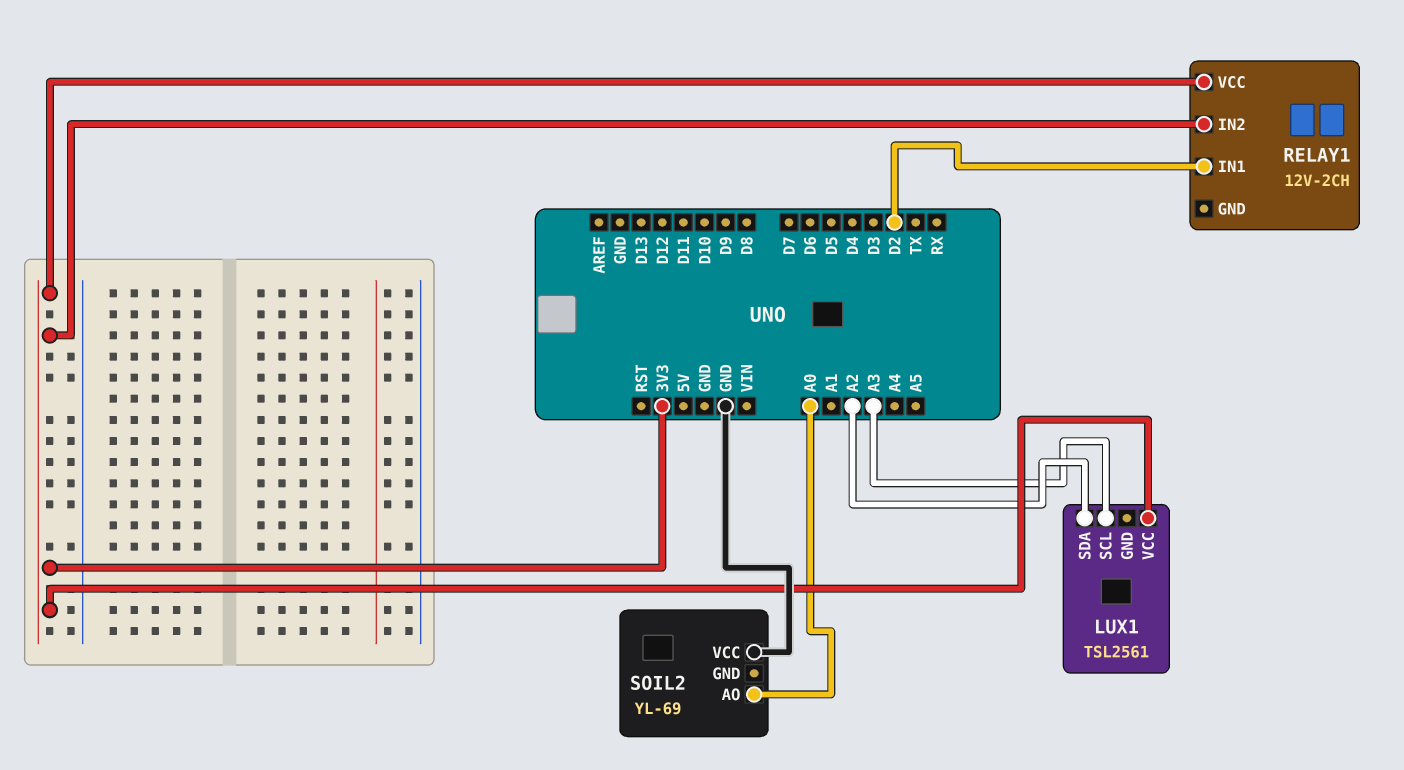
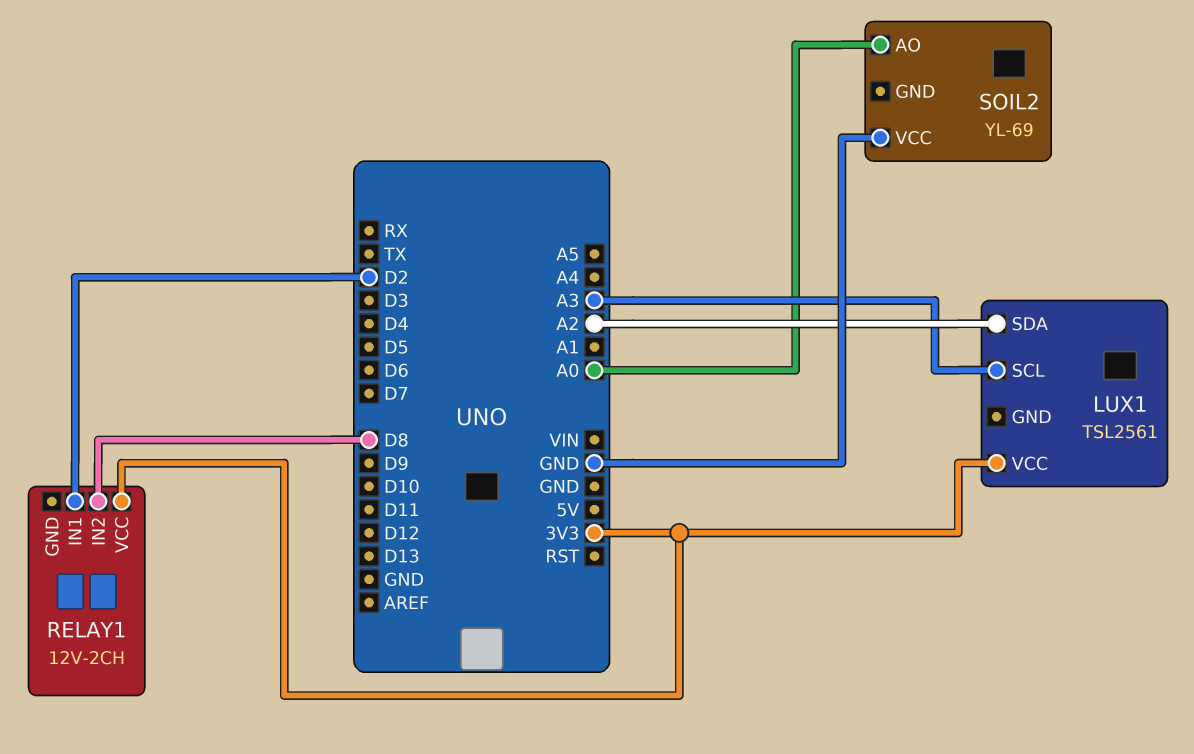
RELAY1 pin IN2: 3V3 -> D8

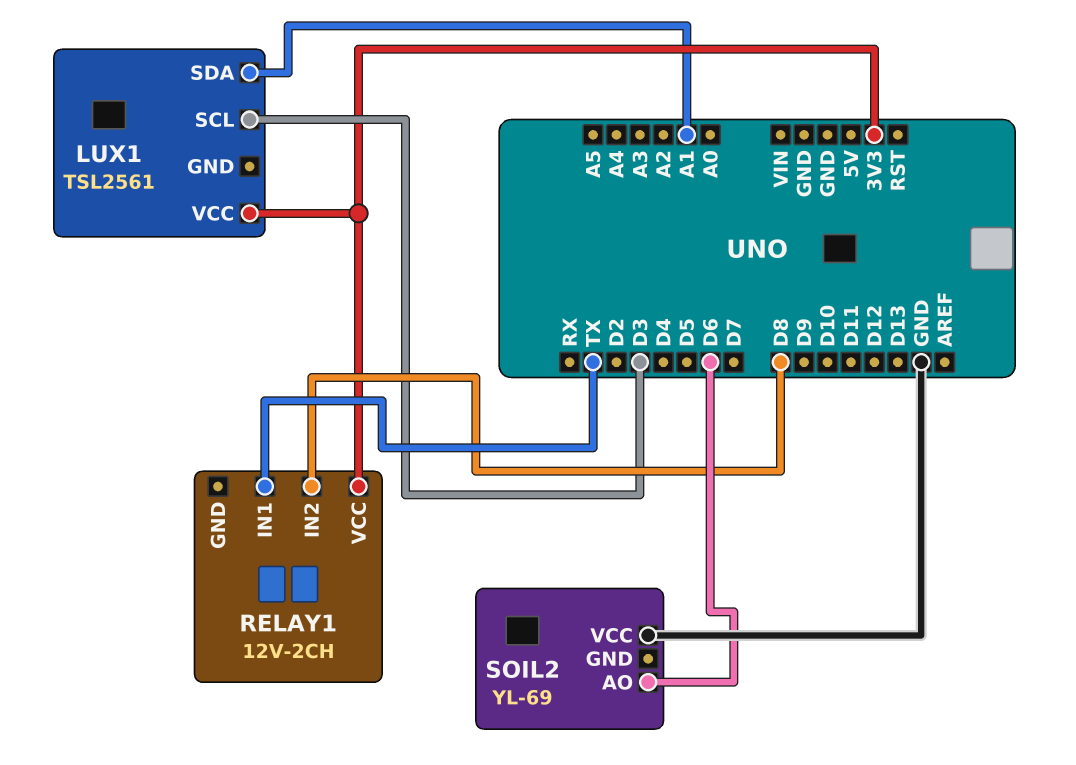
LUX1 pin SCL: A3 -> D3
LUX1 pin SDA: A2 -> A1
RELAY1 pin IN1: D2 -> TX
SOIL2 pin AO: A0 -> D6

